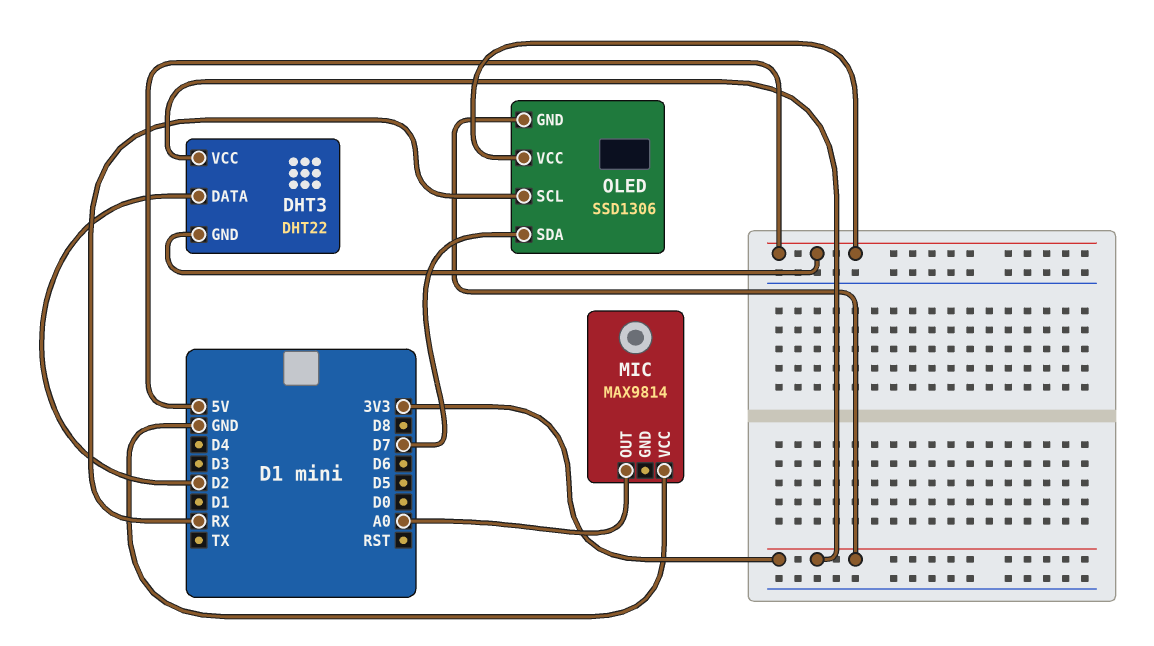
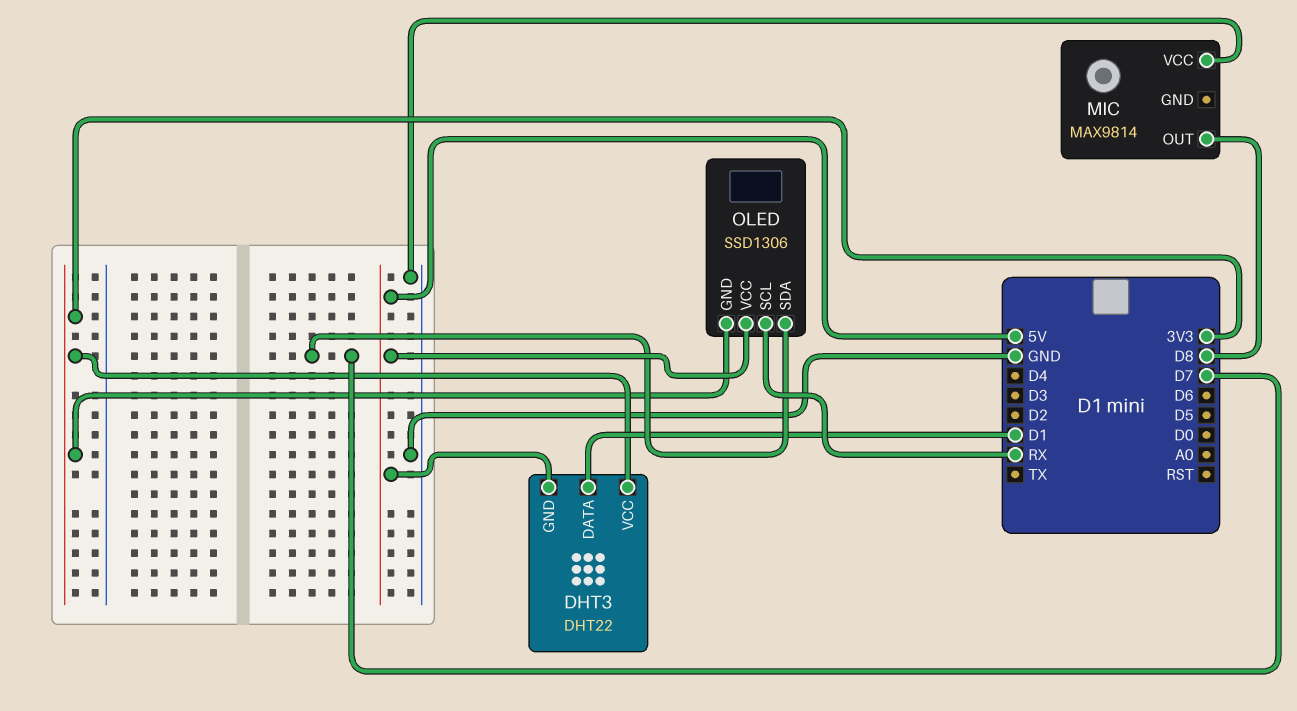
DHT3 pin DATA: D2 -> D1
MIC pin OUT: A0 -> D8

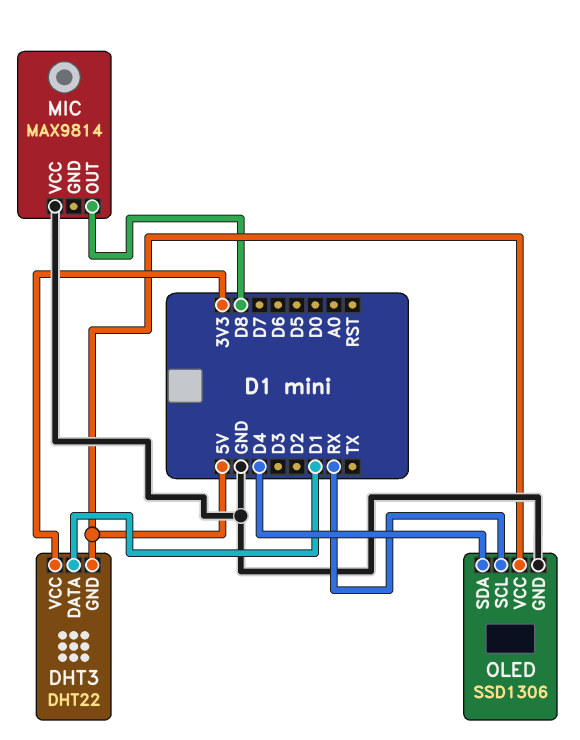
OLED pin GND: 3V3 -> GND
OLED pin SDA: D7 -> D4

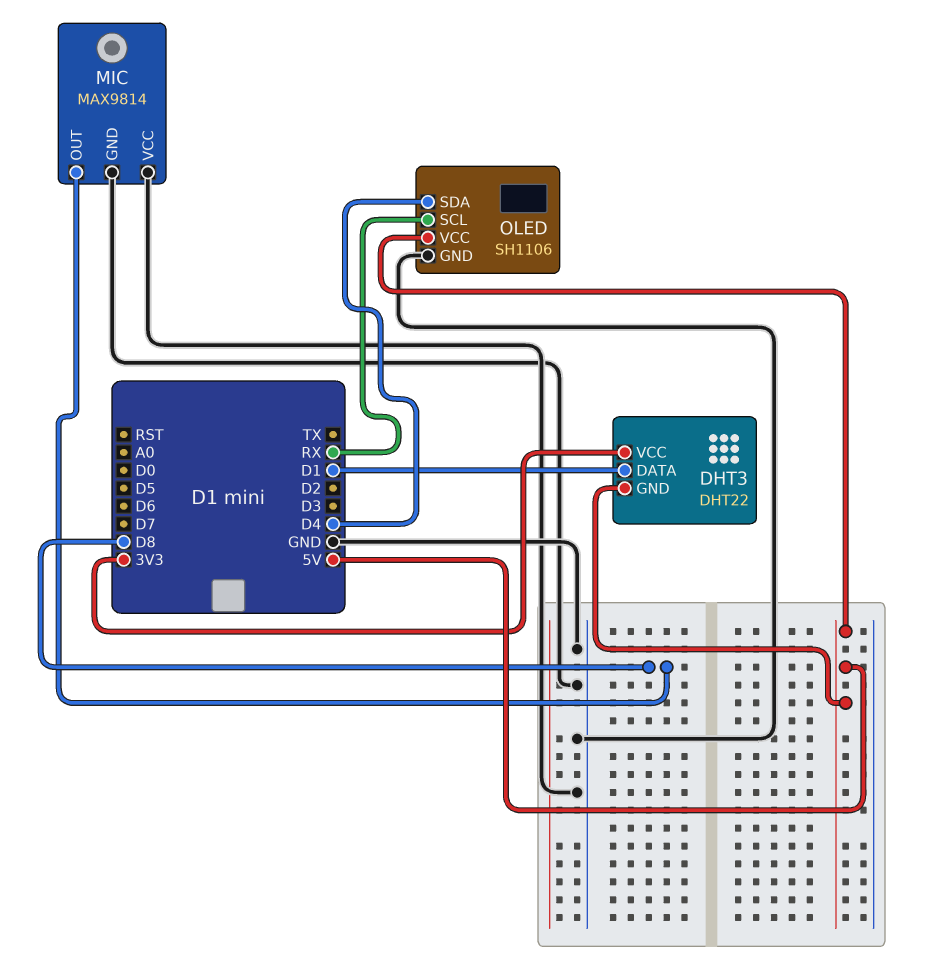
MIC pin GND: none -> GND
OLED: SSD1306 -> SH1106

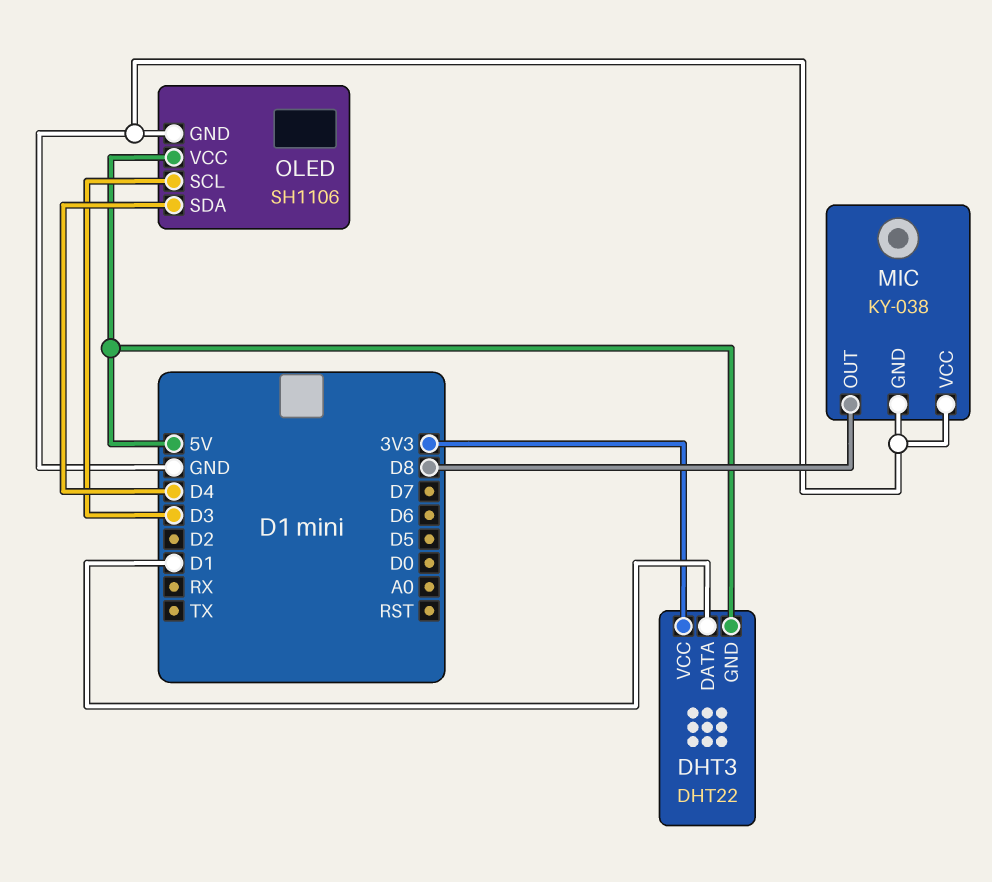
MIC: MAX9814 -> KY-038
OLED pin SCL: RX -> D3

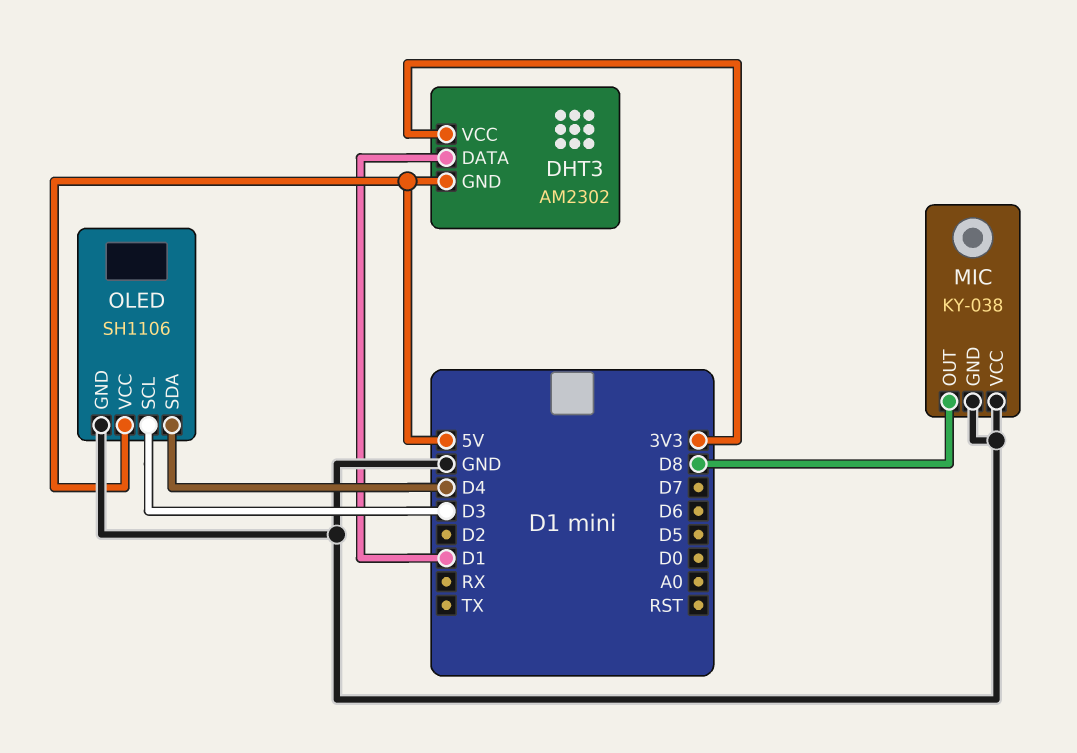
DHT3: DHT22 -> AM2302

